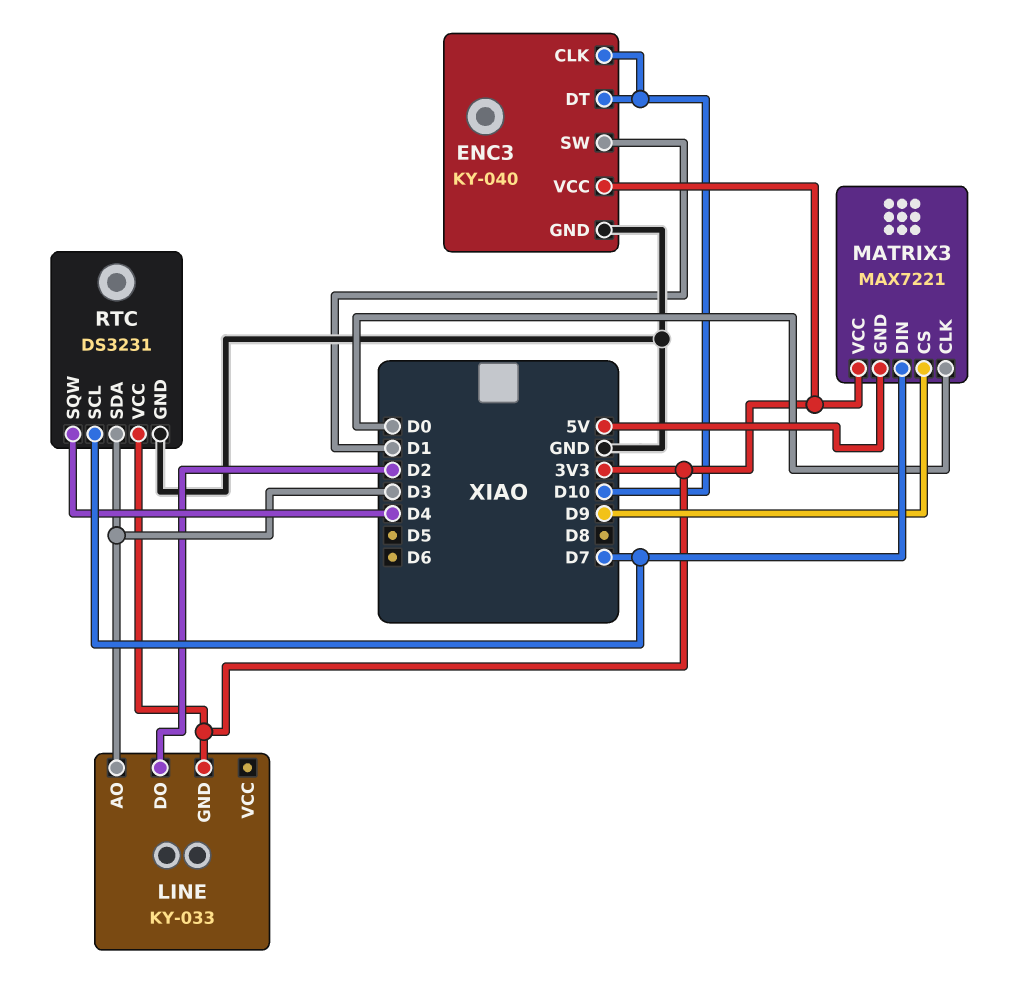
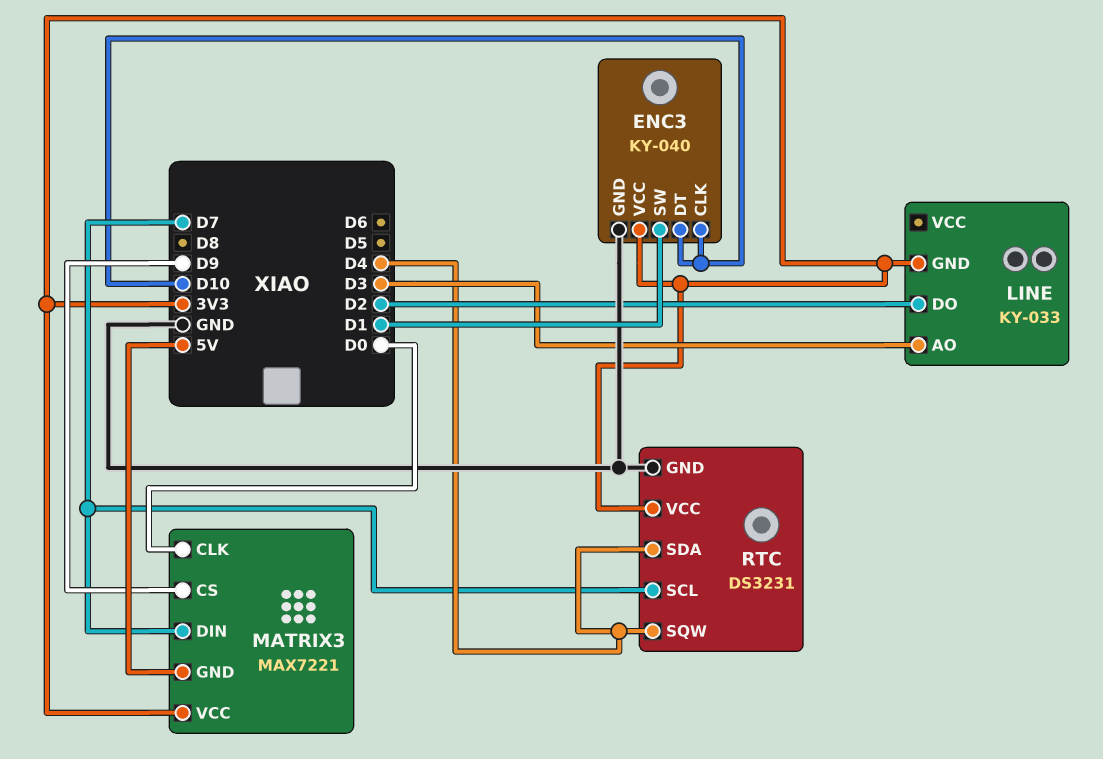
RTC pin SDA: D3 -> D4

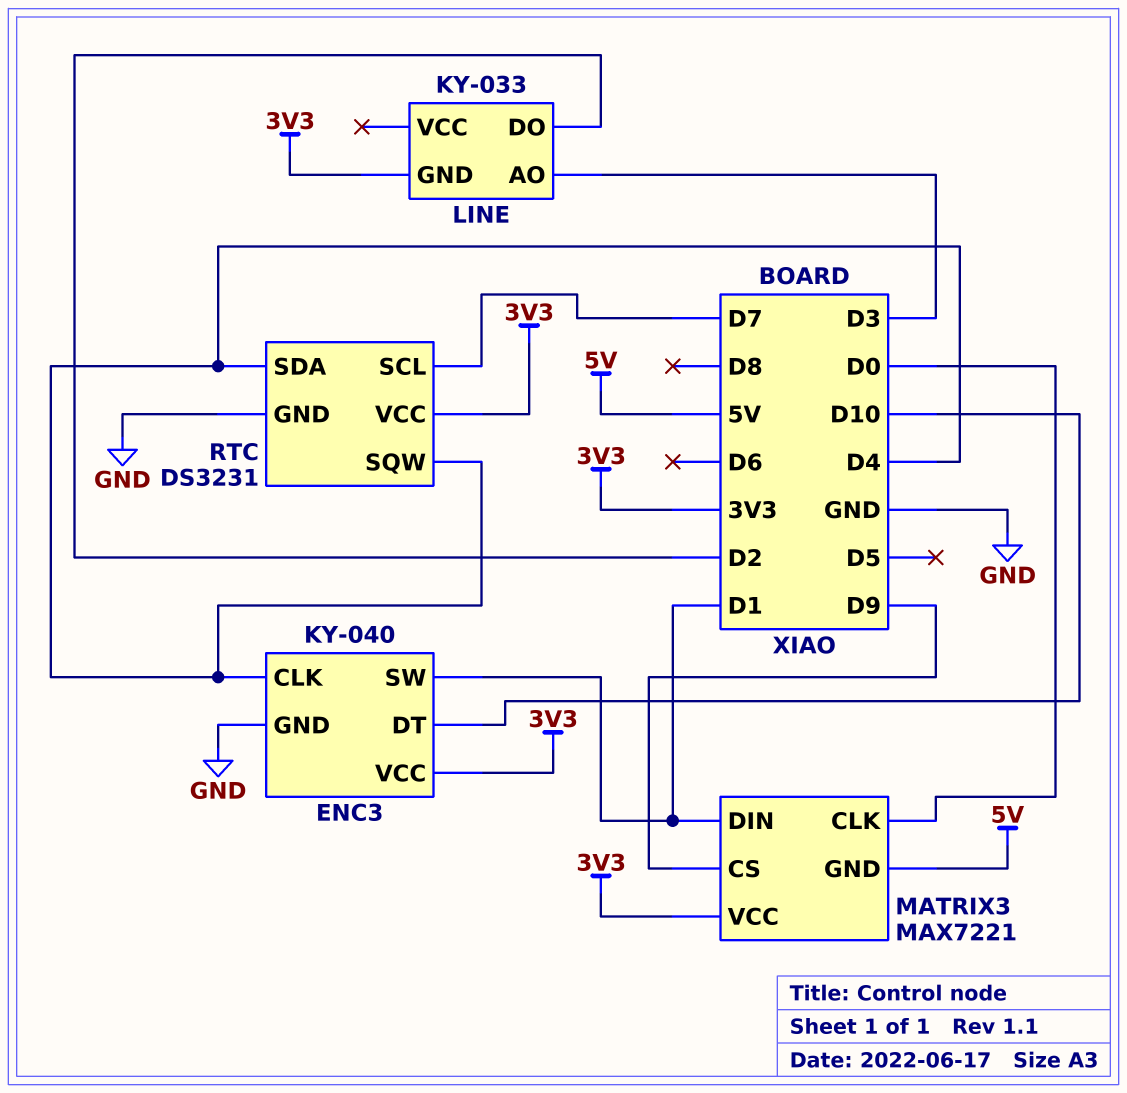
ENC3 pin CLK: D10 -> D4
MATRIX3 pin DIN: D7 -> D1

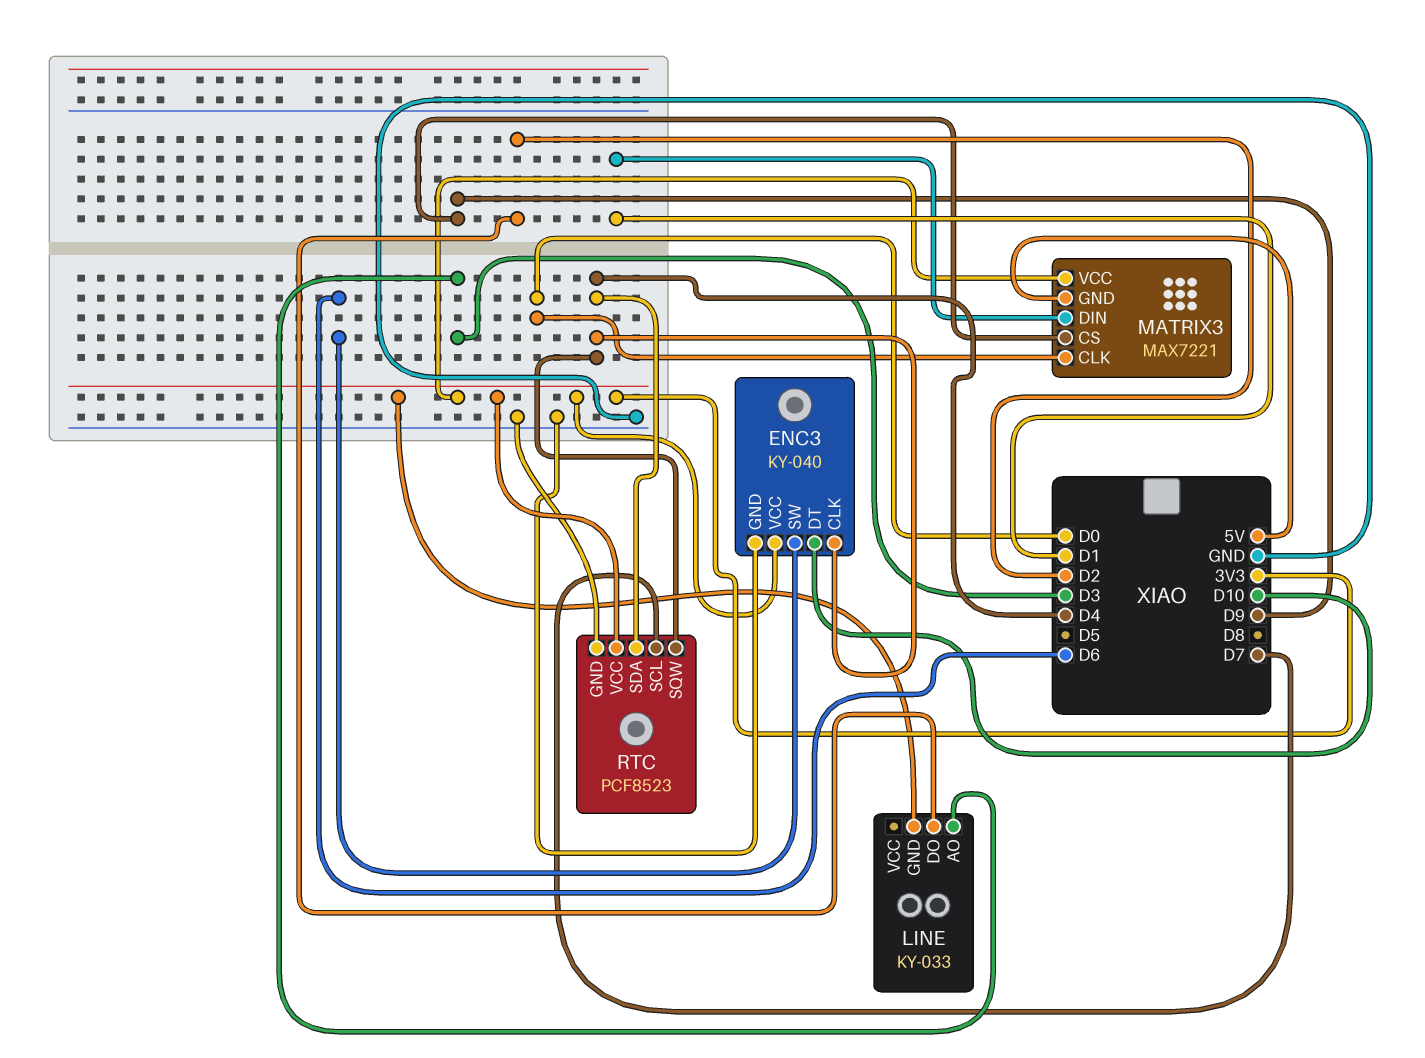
ENC3 pin SW: D1 -> D6
RTC: DS3231 -> PCF8523

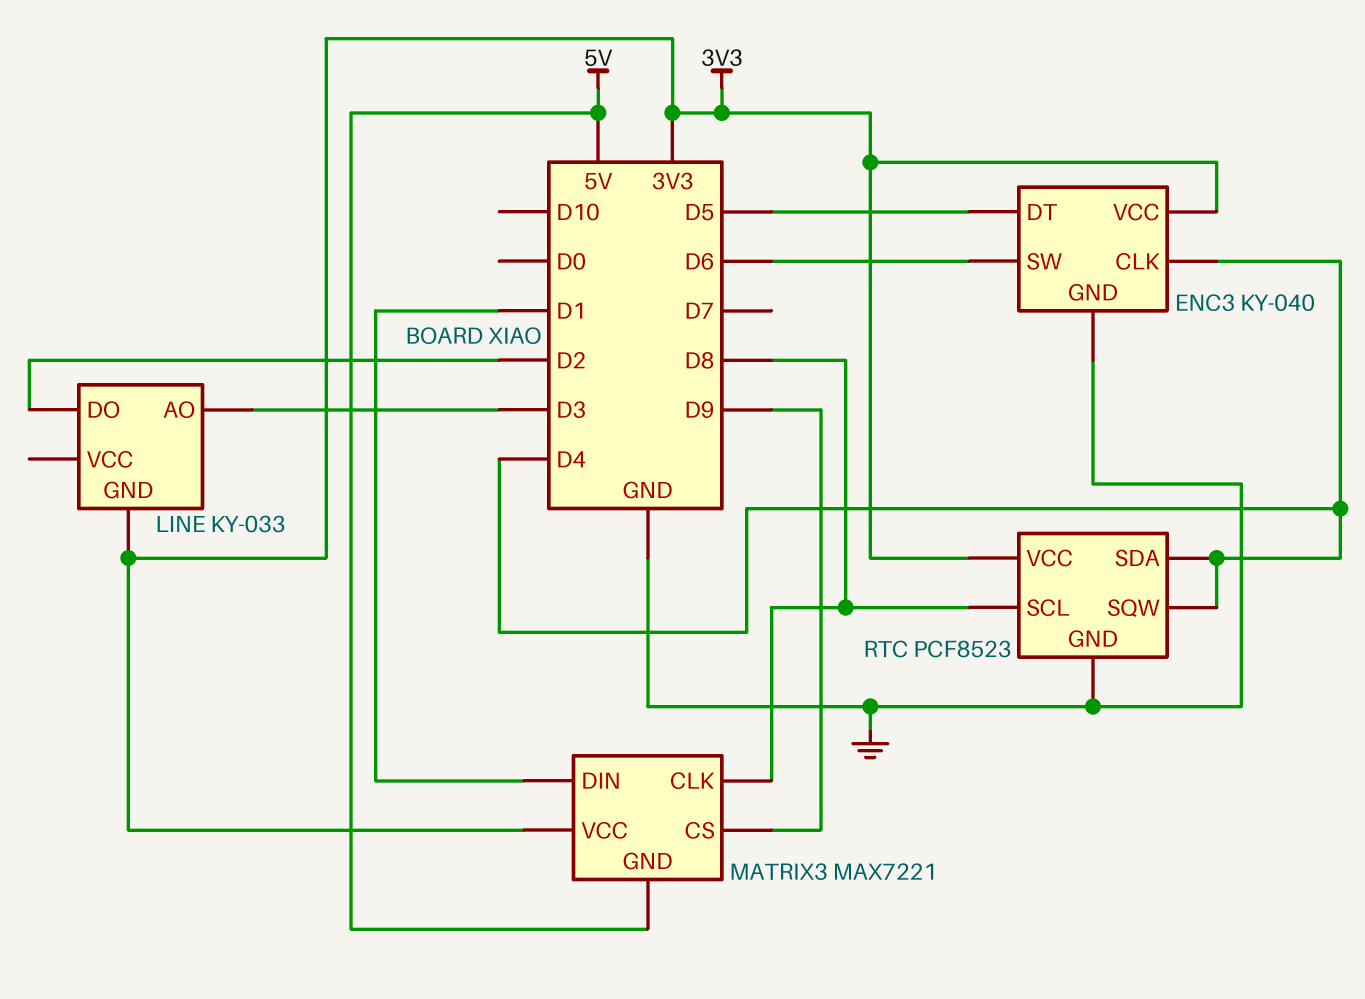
ENC3 pin DT: D10 -> D5
MATRIX3 pin CLK: D0 -> D8
RTC pin SCL: D7 -> D8

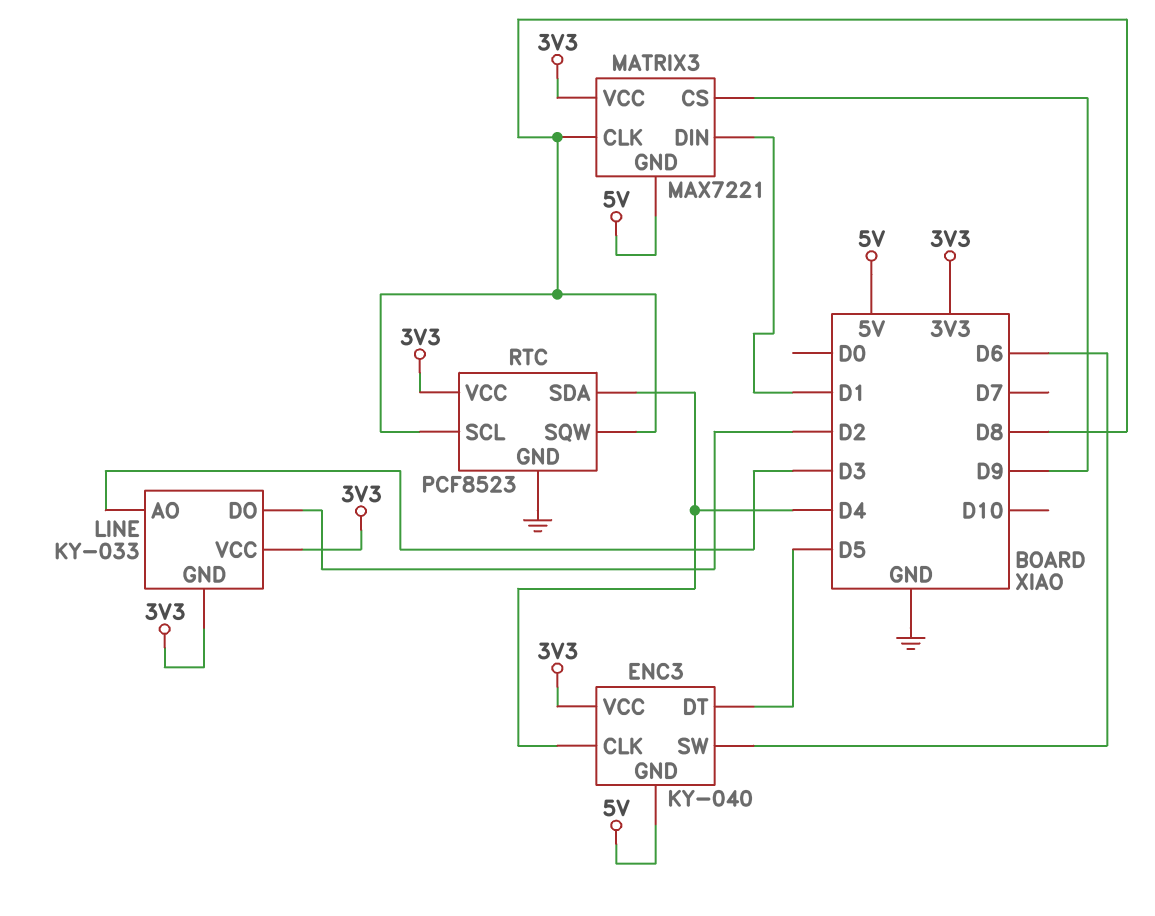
ENC3 pin GND: GND -> 5V
LINE pin VCC: none -> 3V3
RTC pin SQW: D4 -> D8

